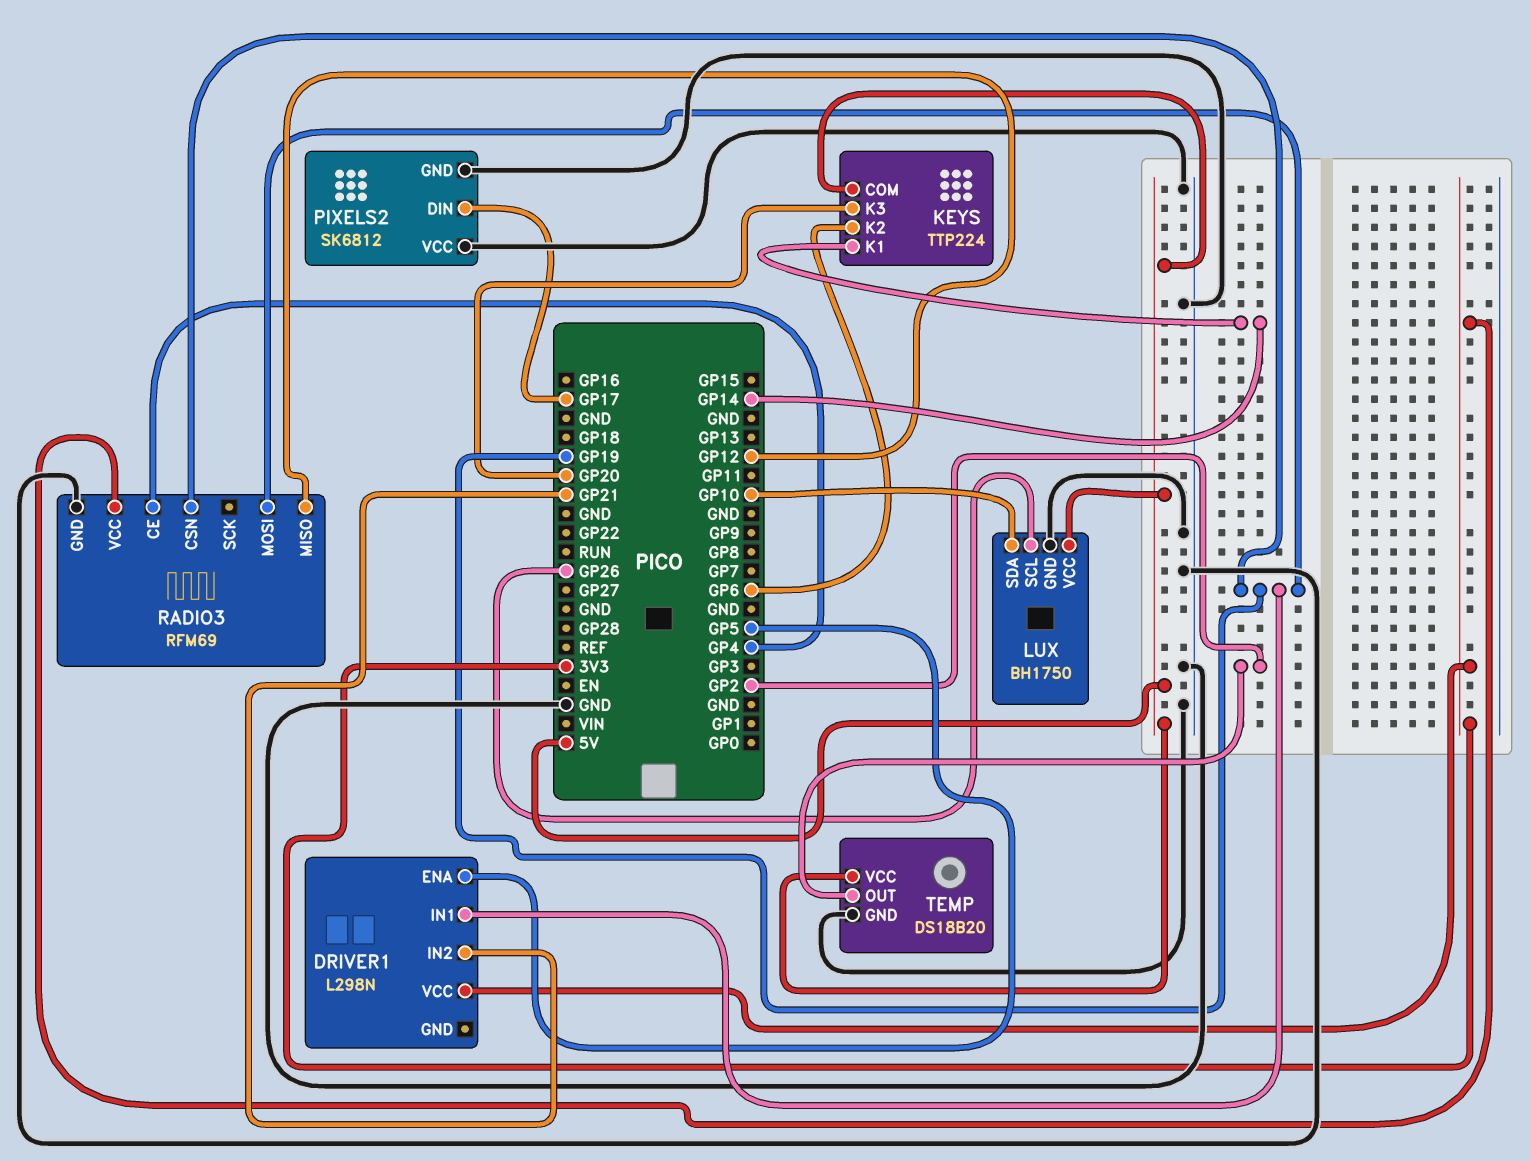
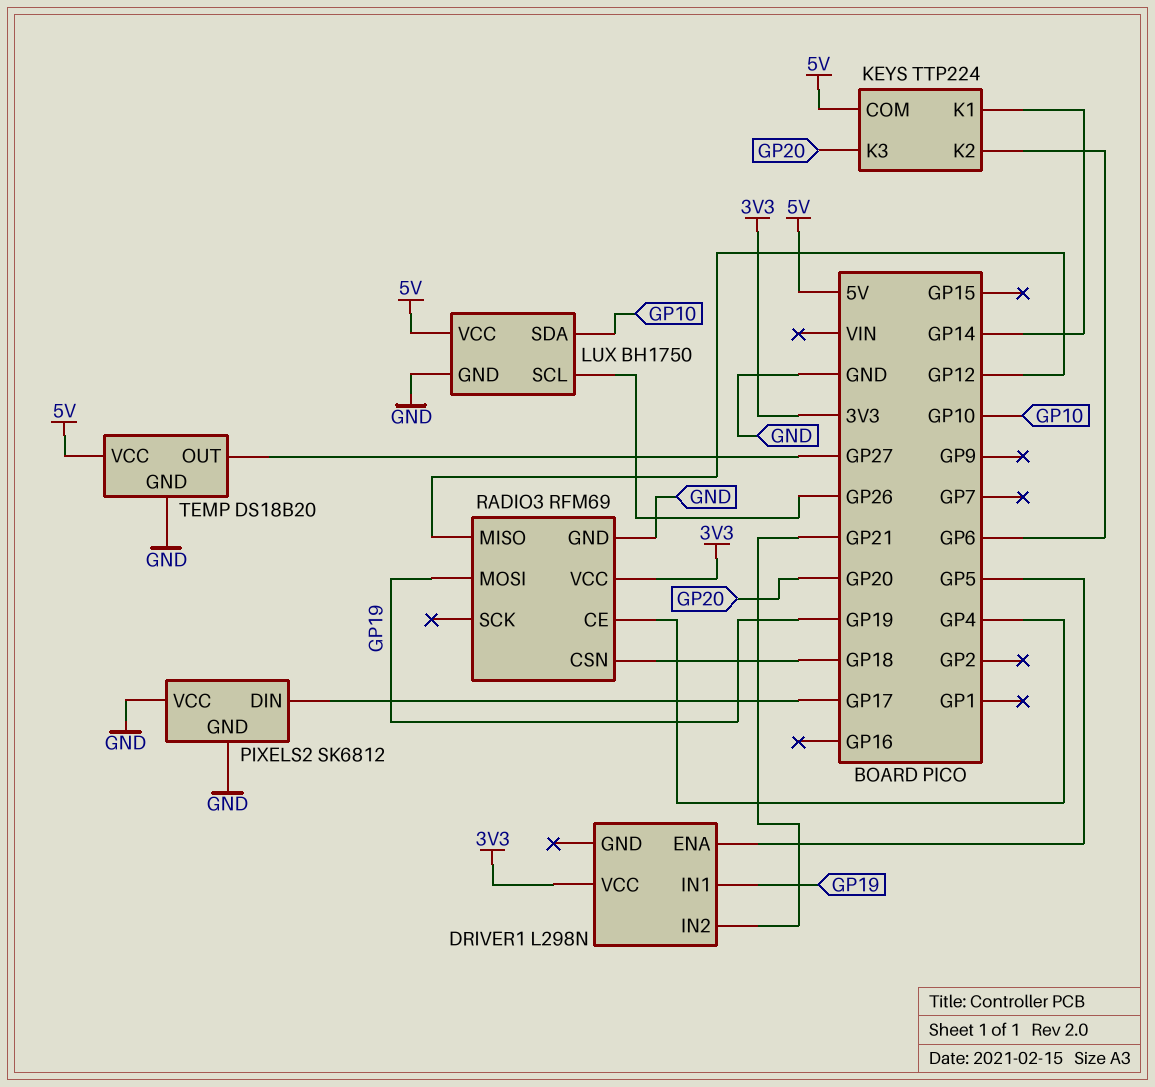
RADIO3 pin CSN: GP19 -> GP18
TEMP pin OUT: GP2 -> GP27

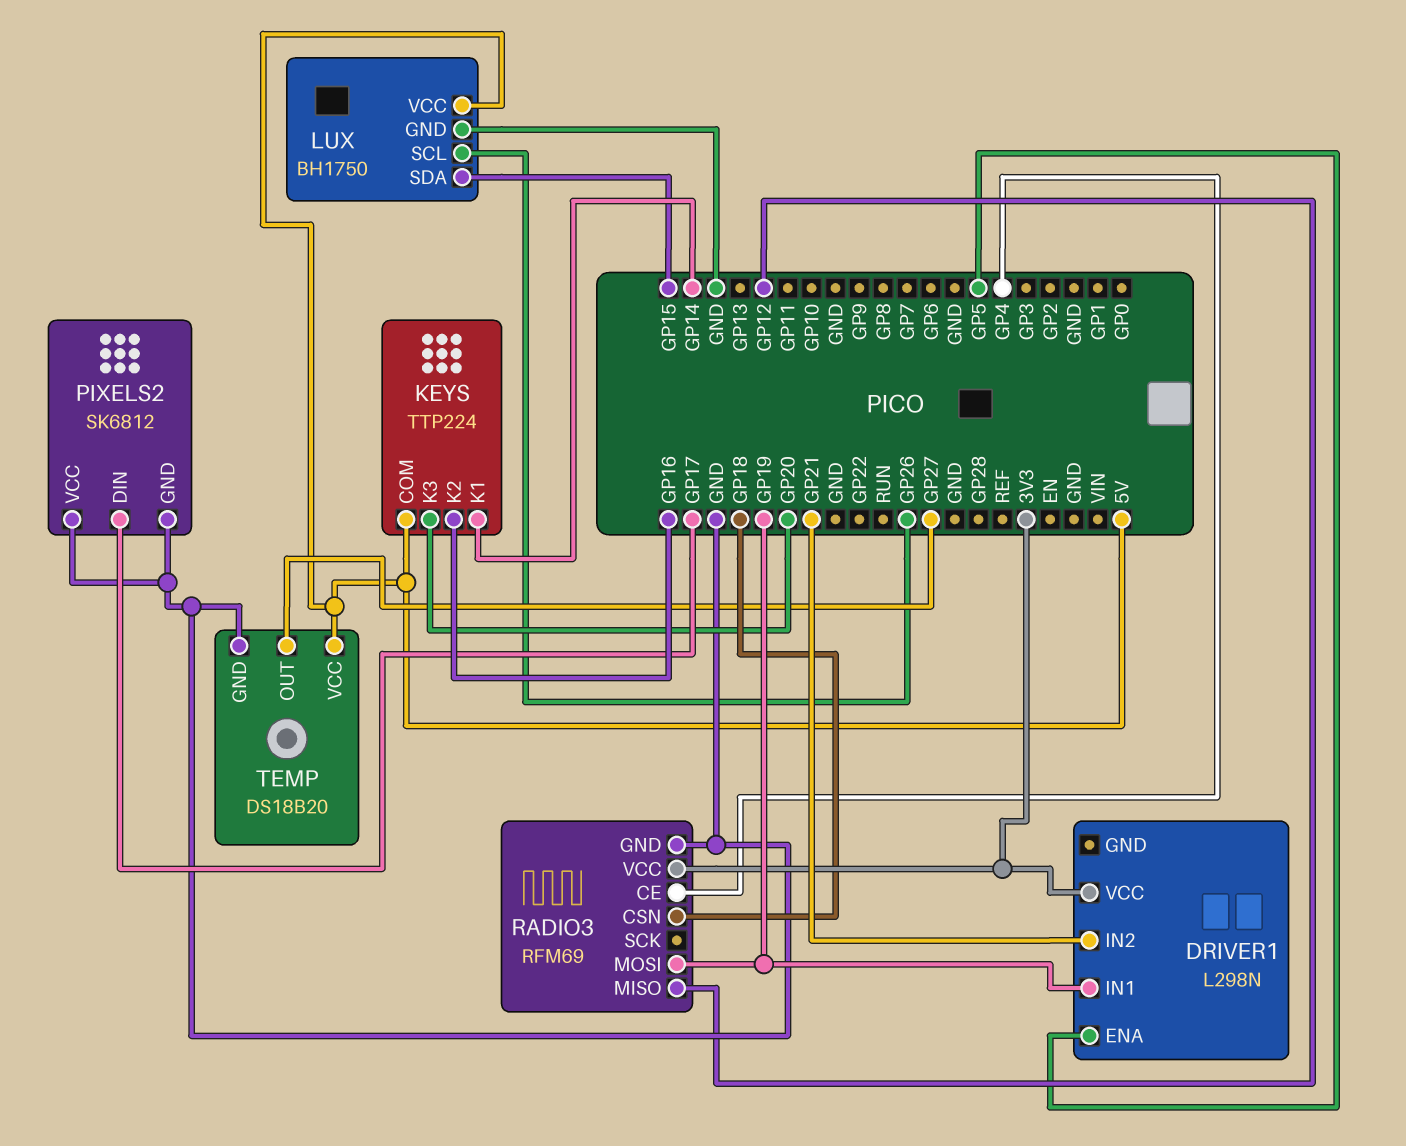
KEYS pin K2: GP6 -> GP16
LUX pin SDA: GP10 -> GP15

